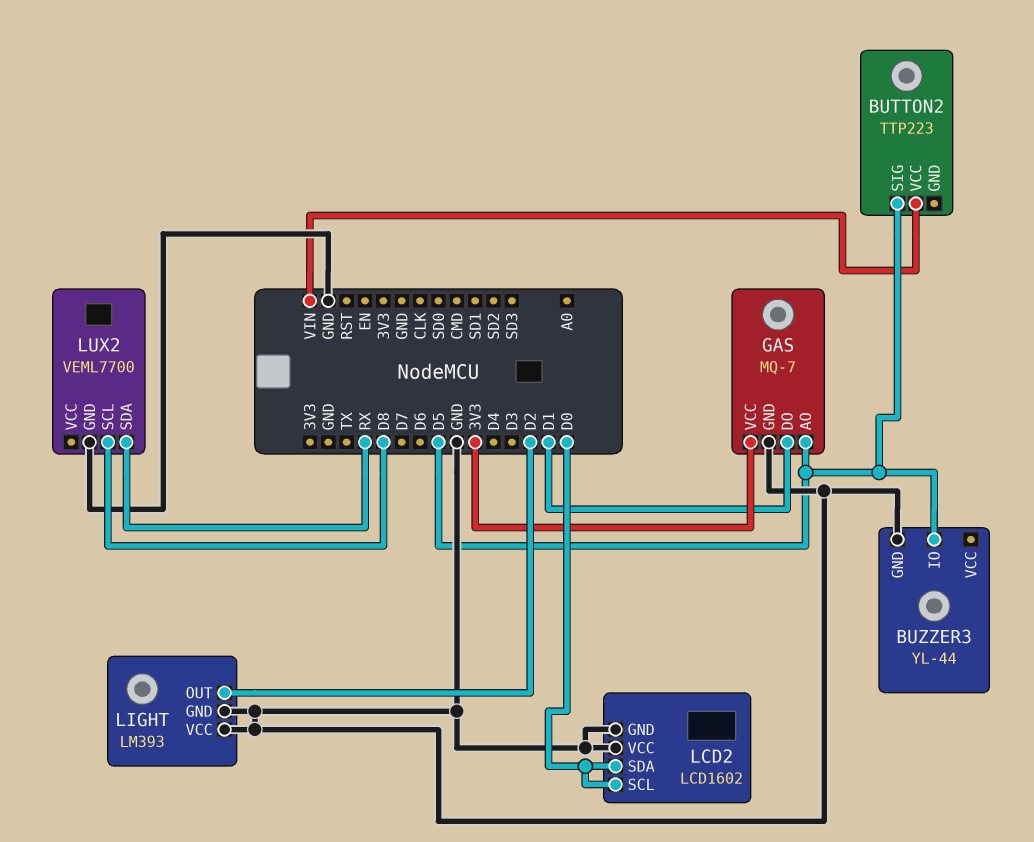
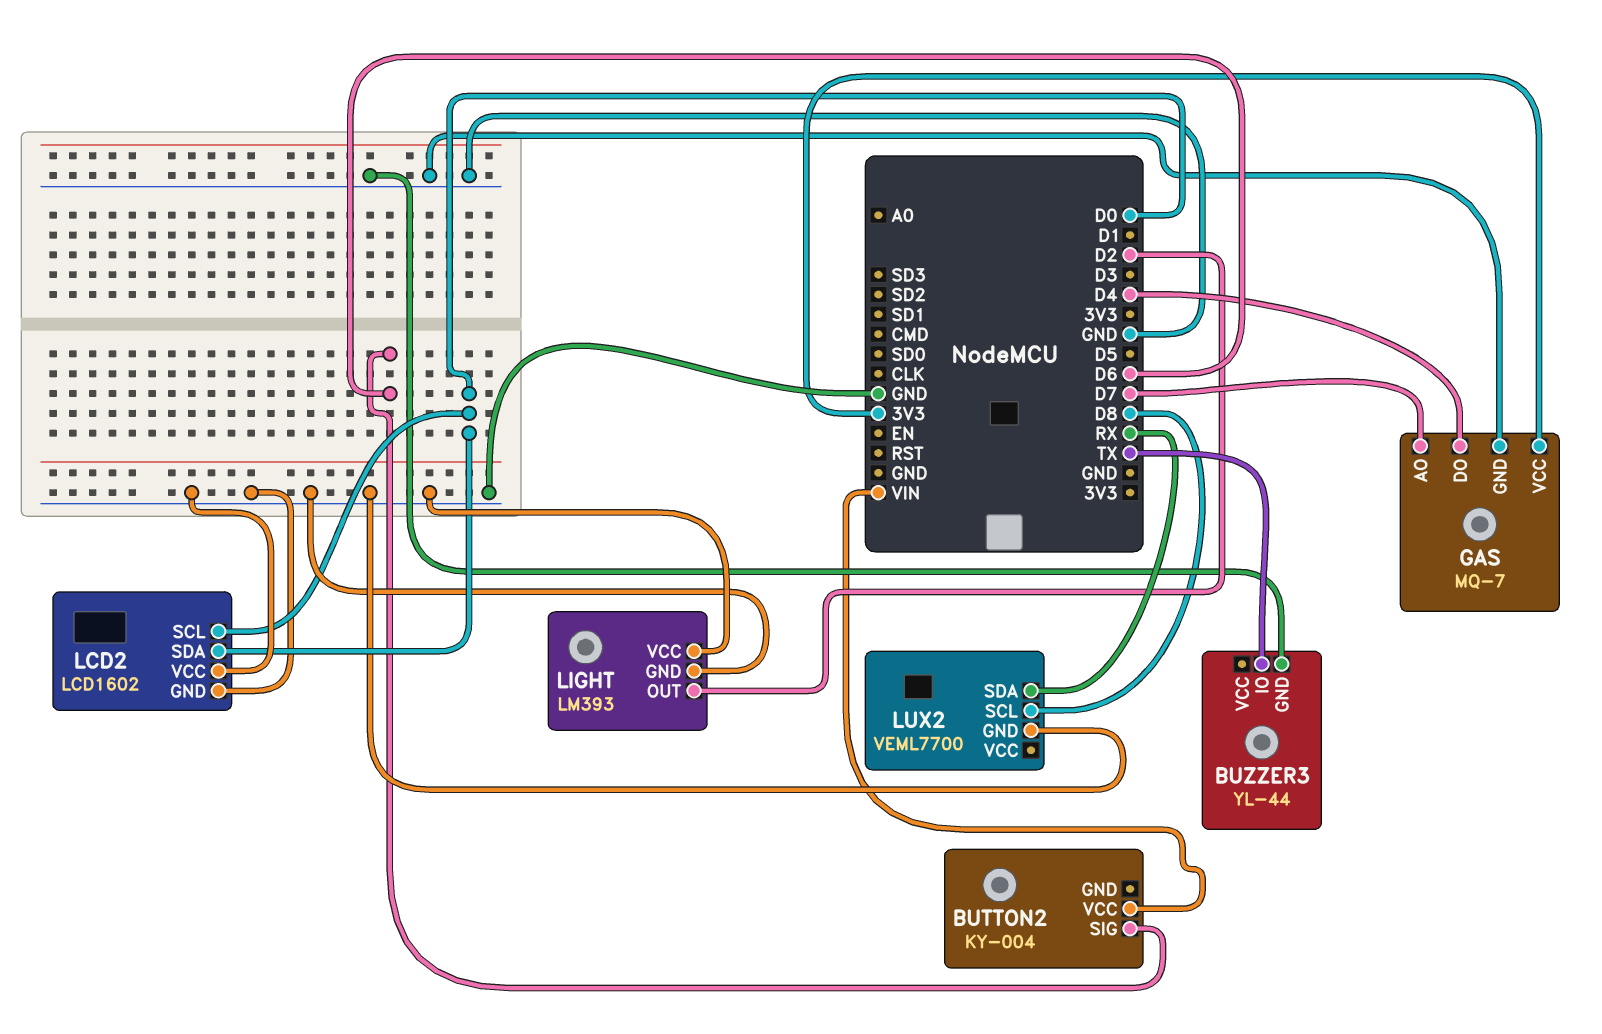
BUTTON2: TTP223 -> KY-004
BUTTON2 pin SIG: D5 -> D6
BUZZER3 pin IO: D5 -> TX
GAS pin AO: D5 -> D7
GAS pin DO: D1 -> D4

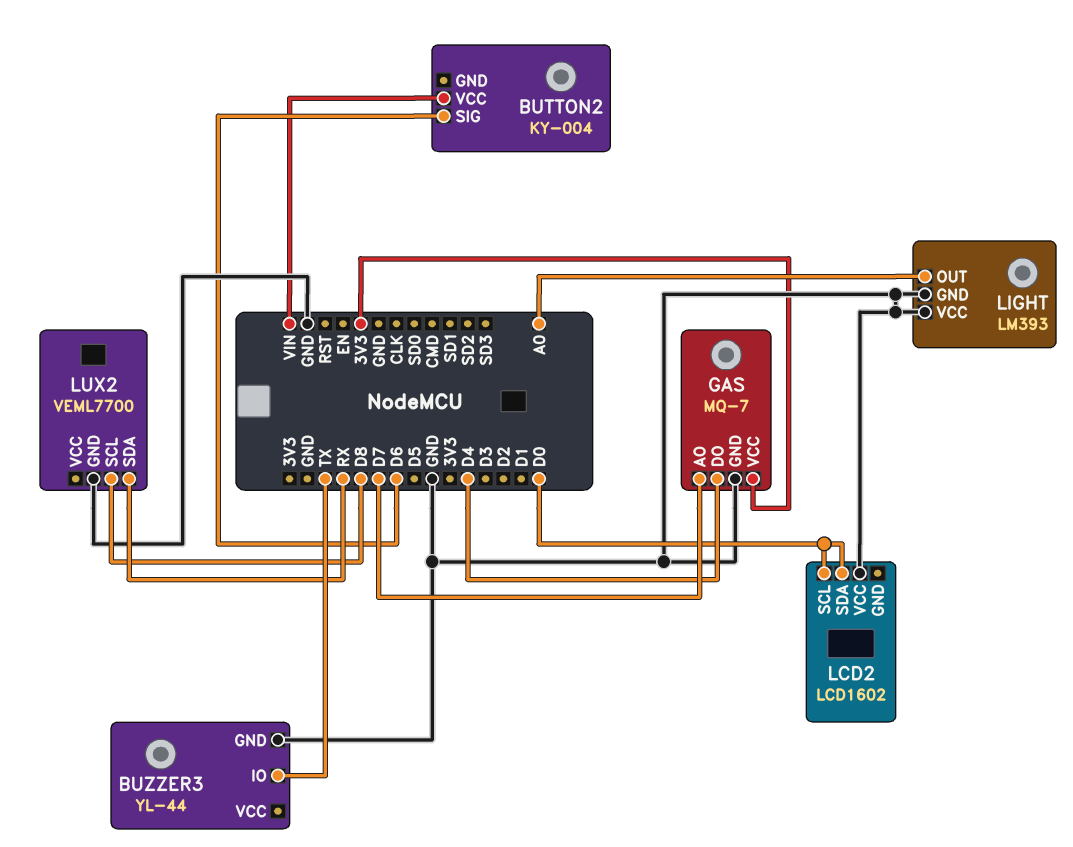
LCD2 pin GND: GND -> none
LIGHT pin OUT: D2 -> A0

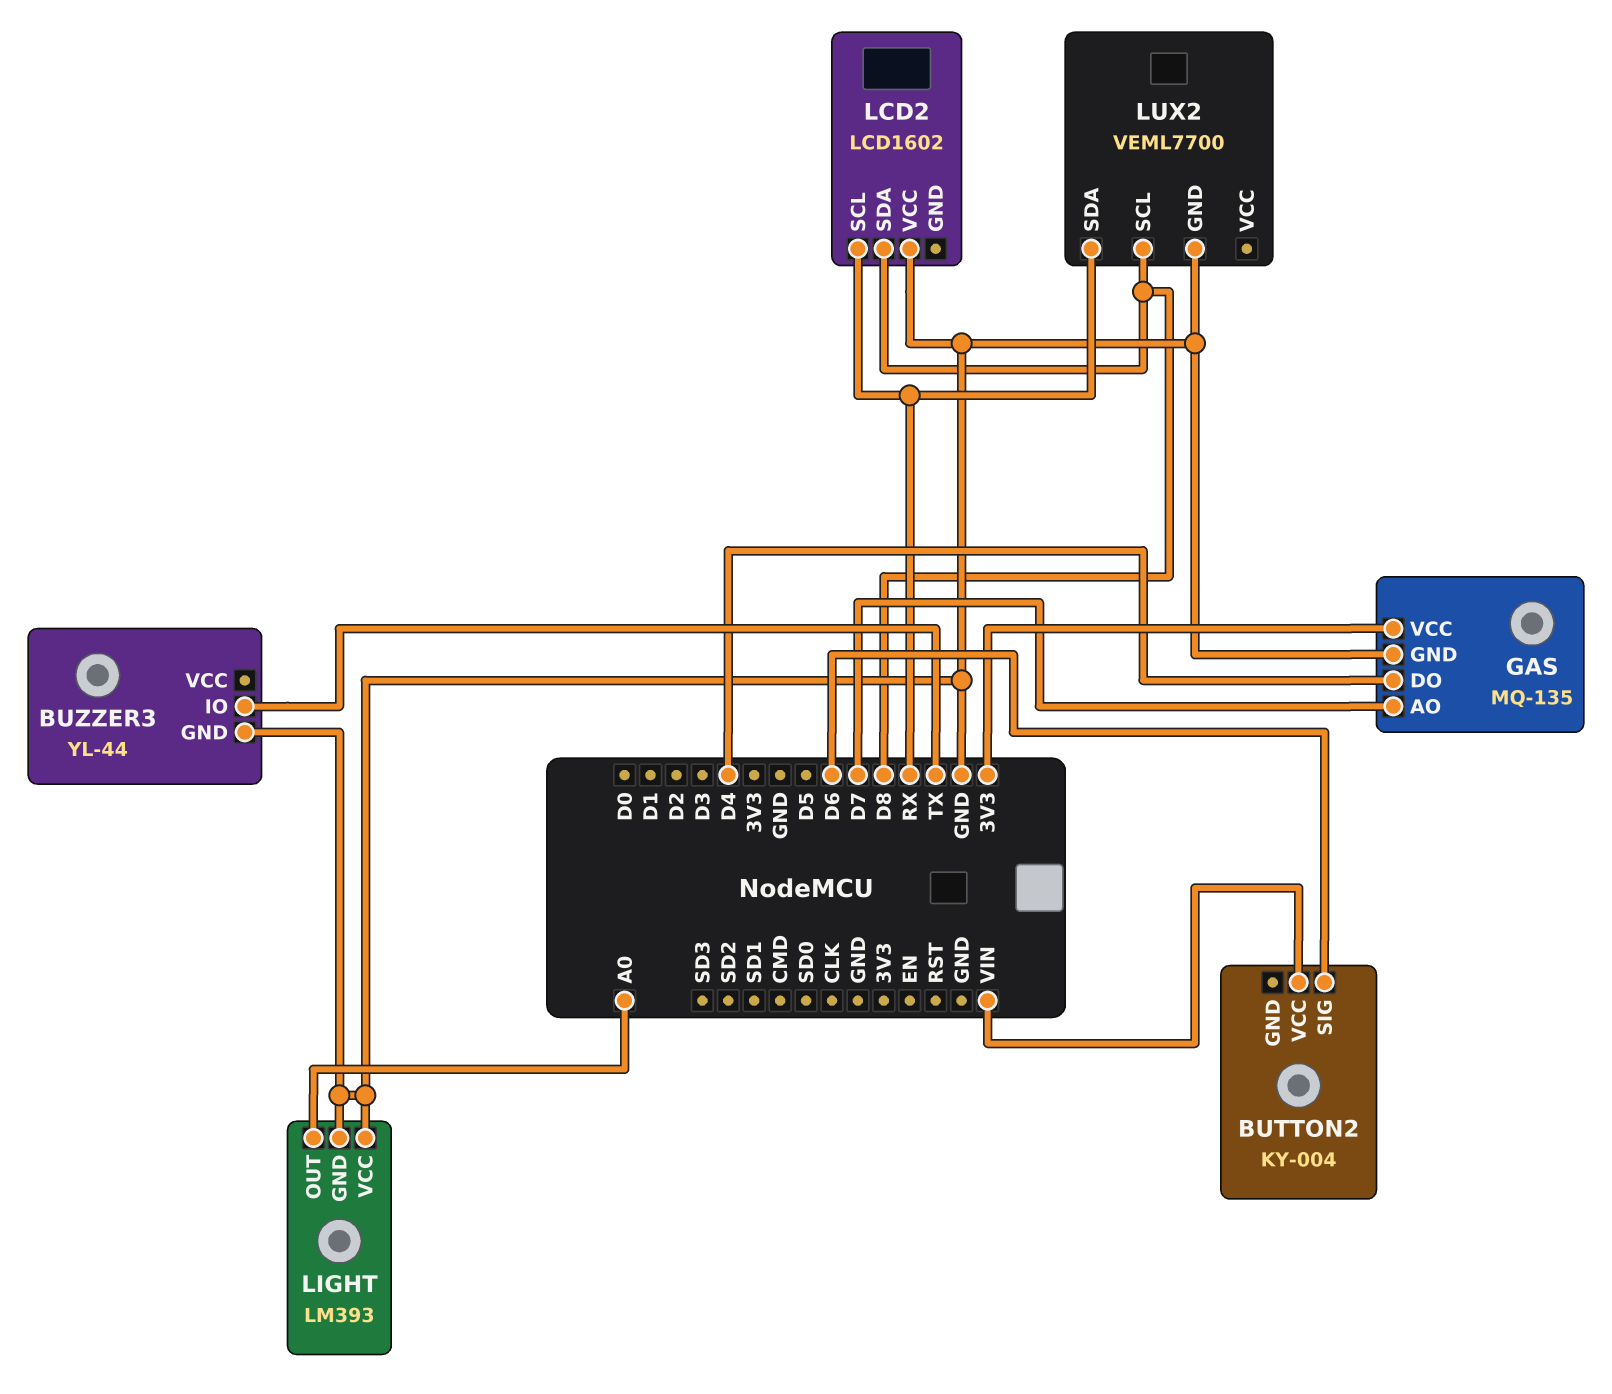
GAS: MQ-7 -> MQ-135
LCD2 pin SCL: D0 -> RX
LCD2 pin SDA: D0 -> D8

